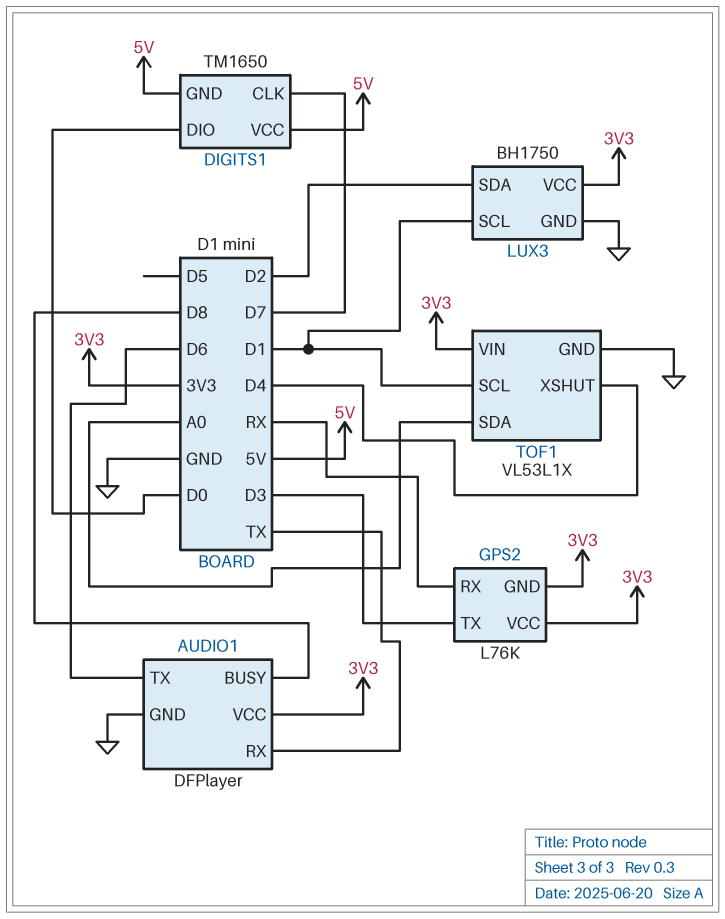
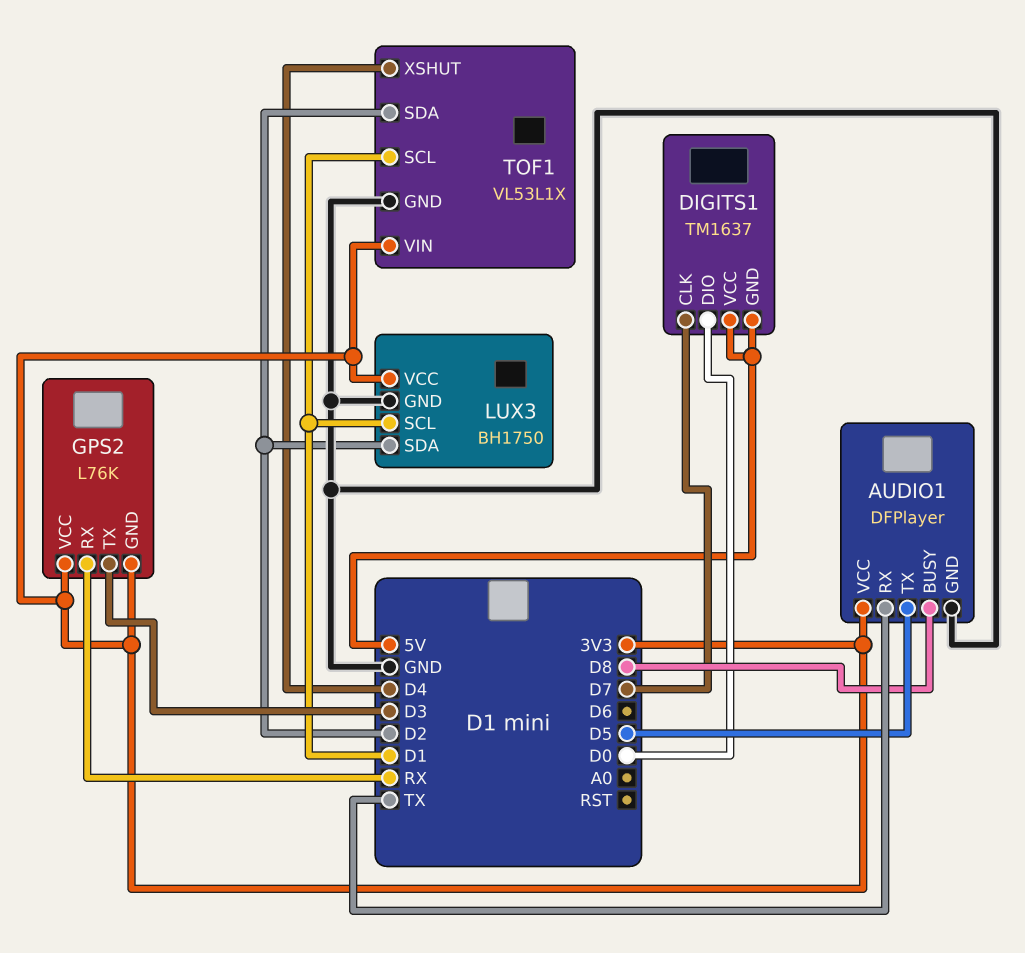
AUDIO1 pin TX: D6 -> D5
DIGITS1: TM1650 -> TM1637
TOF1 pin SDA: A0 -> D2

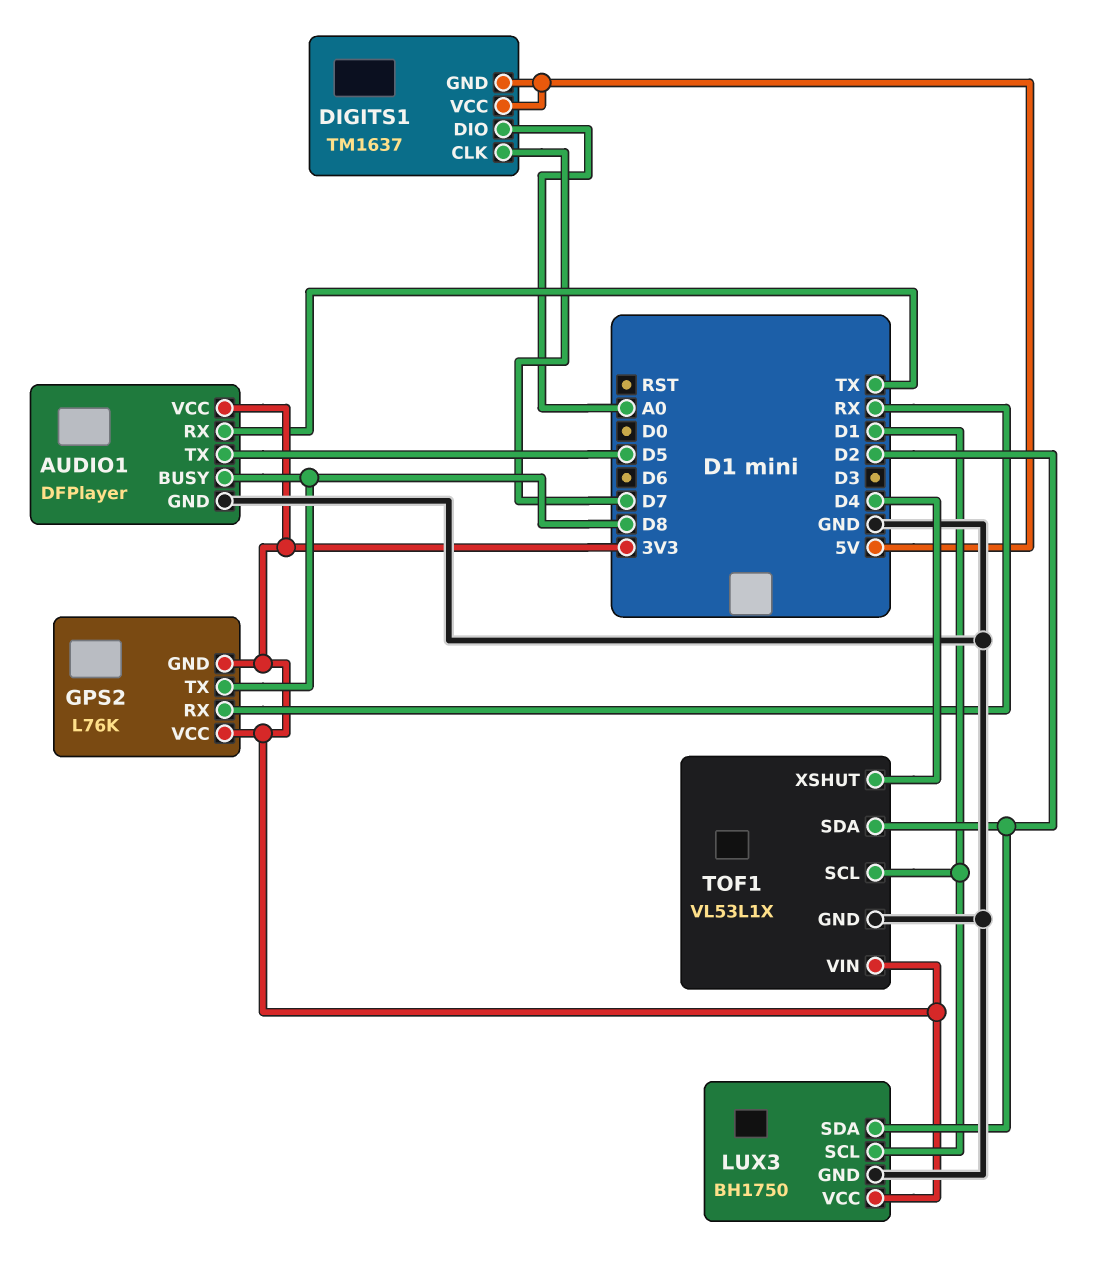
DIGITS1 pin DIO: D0 -> A0
GPS2 pin TX: D3 -> D8

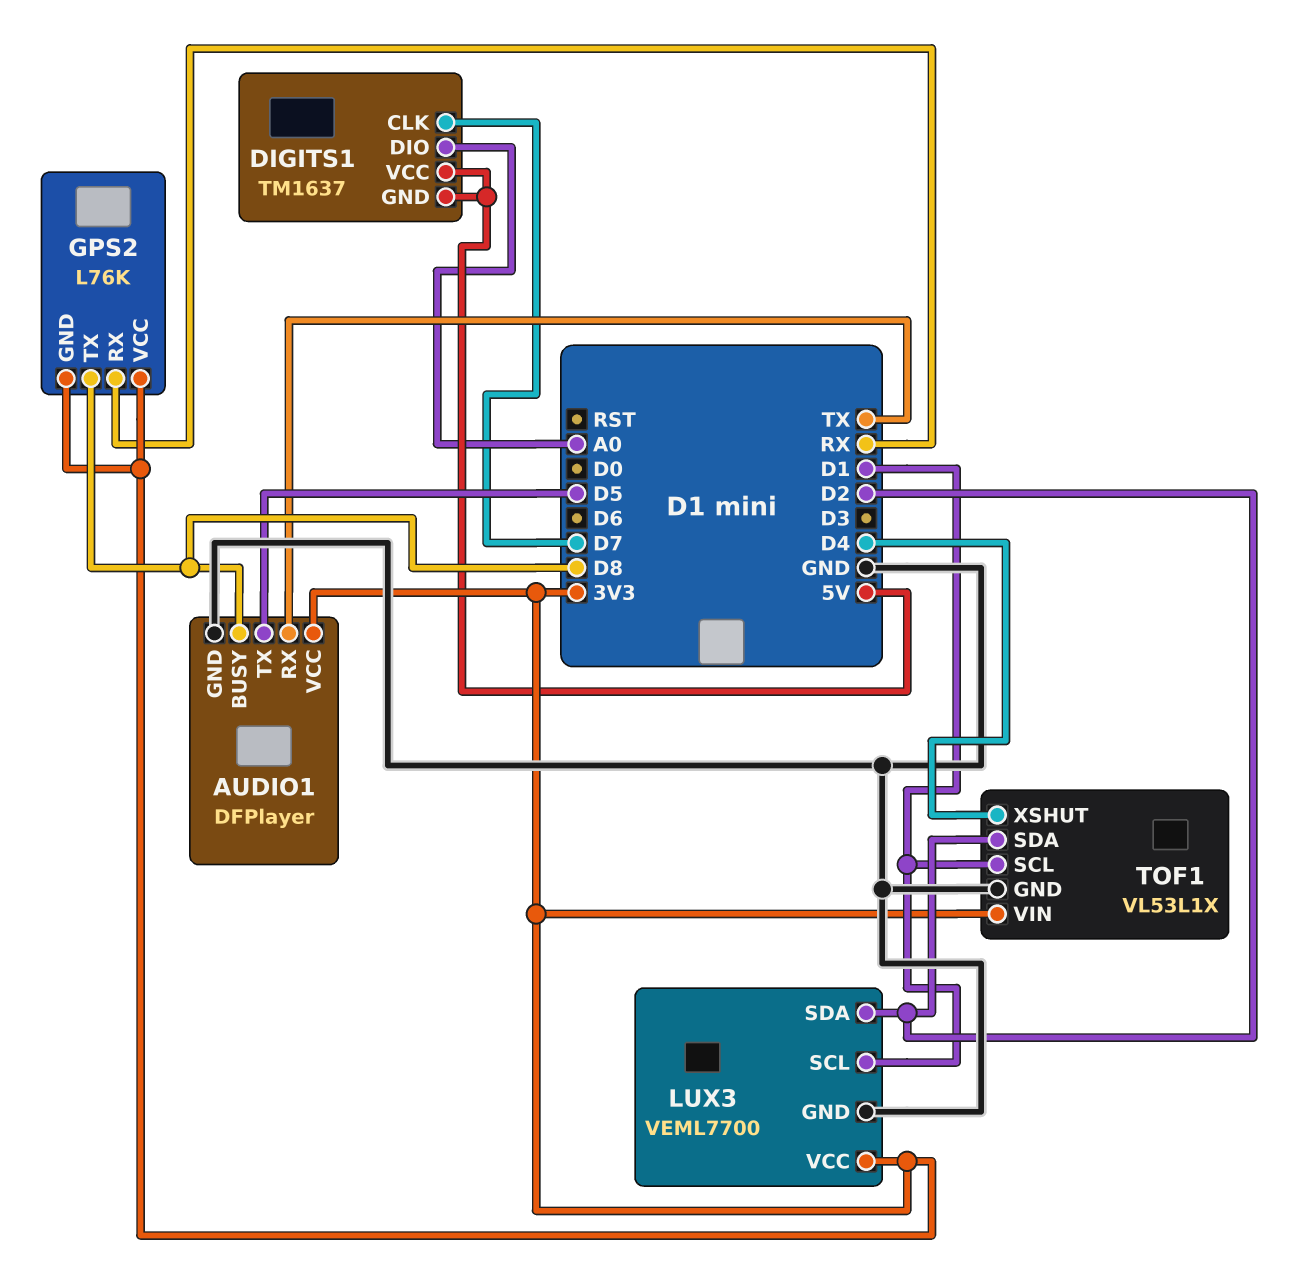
LUX3: BH1750 -> VEML7700

